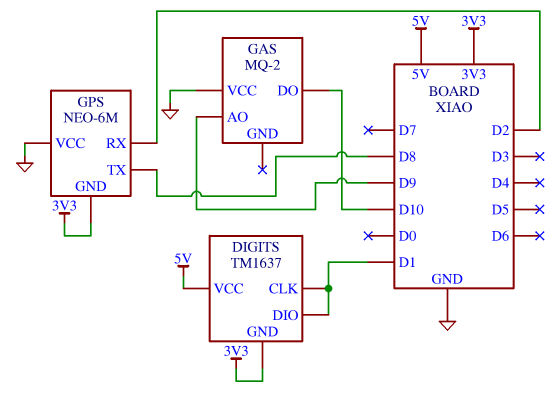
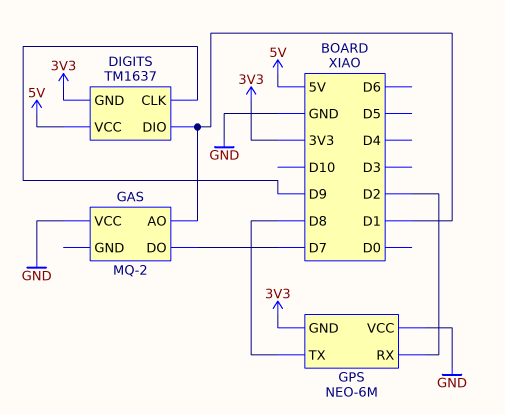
DIGITS pin CLK: D1 -> D9
GAS pin AO: D9 -> D1
GAS pin DO: D10 -> D7

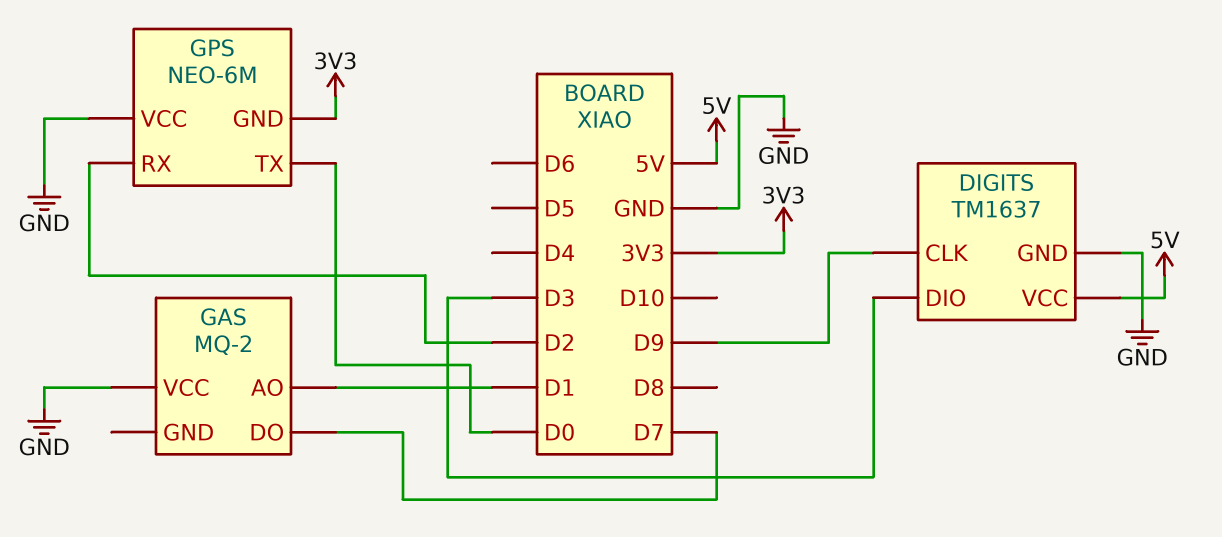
DIGITS pin DIO: D1 -> D3
DIGITS pin GND: 3V3 -> GND
GPS pin TX: D8 -> D0

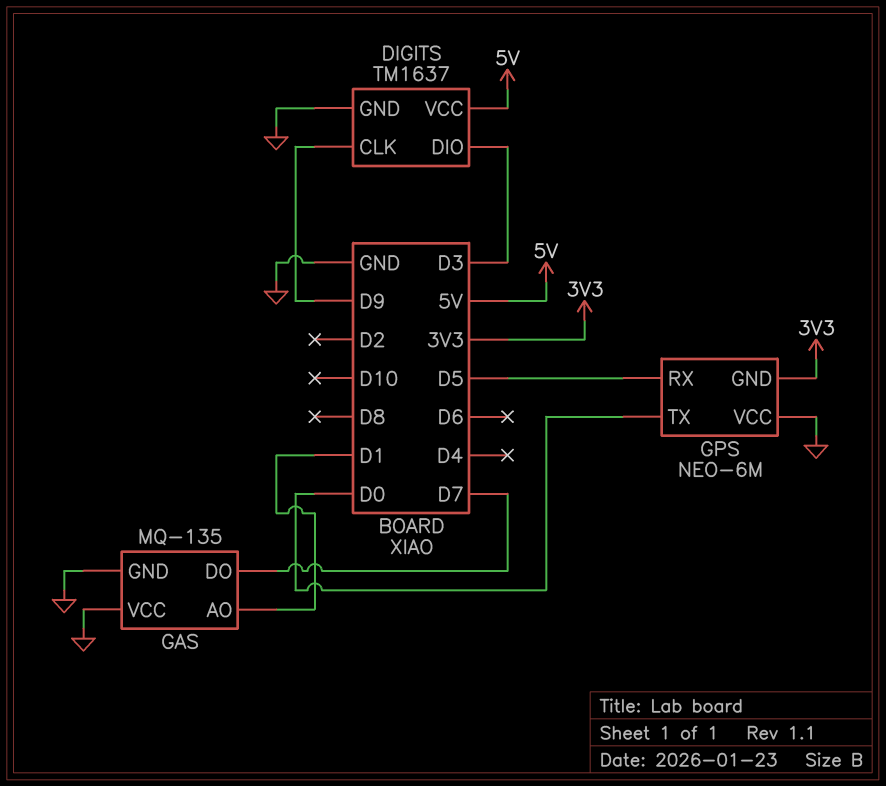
GAS: MQ-2 -> MQ-135
GAS pin GND: none -> GND
GPS pin RX: D2 -> D5

